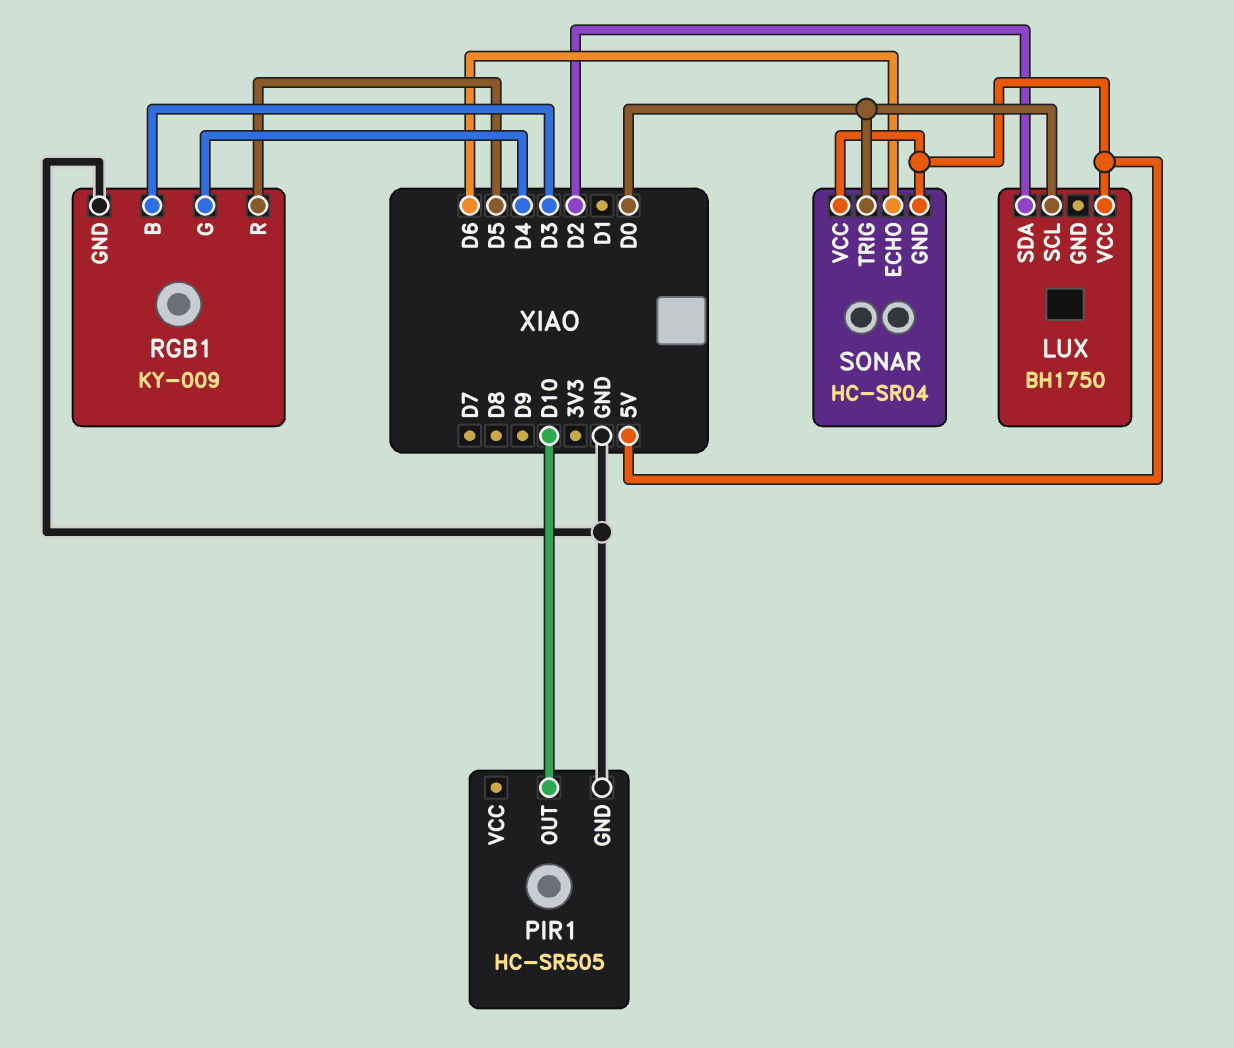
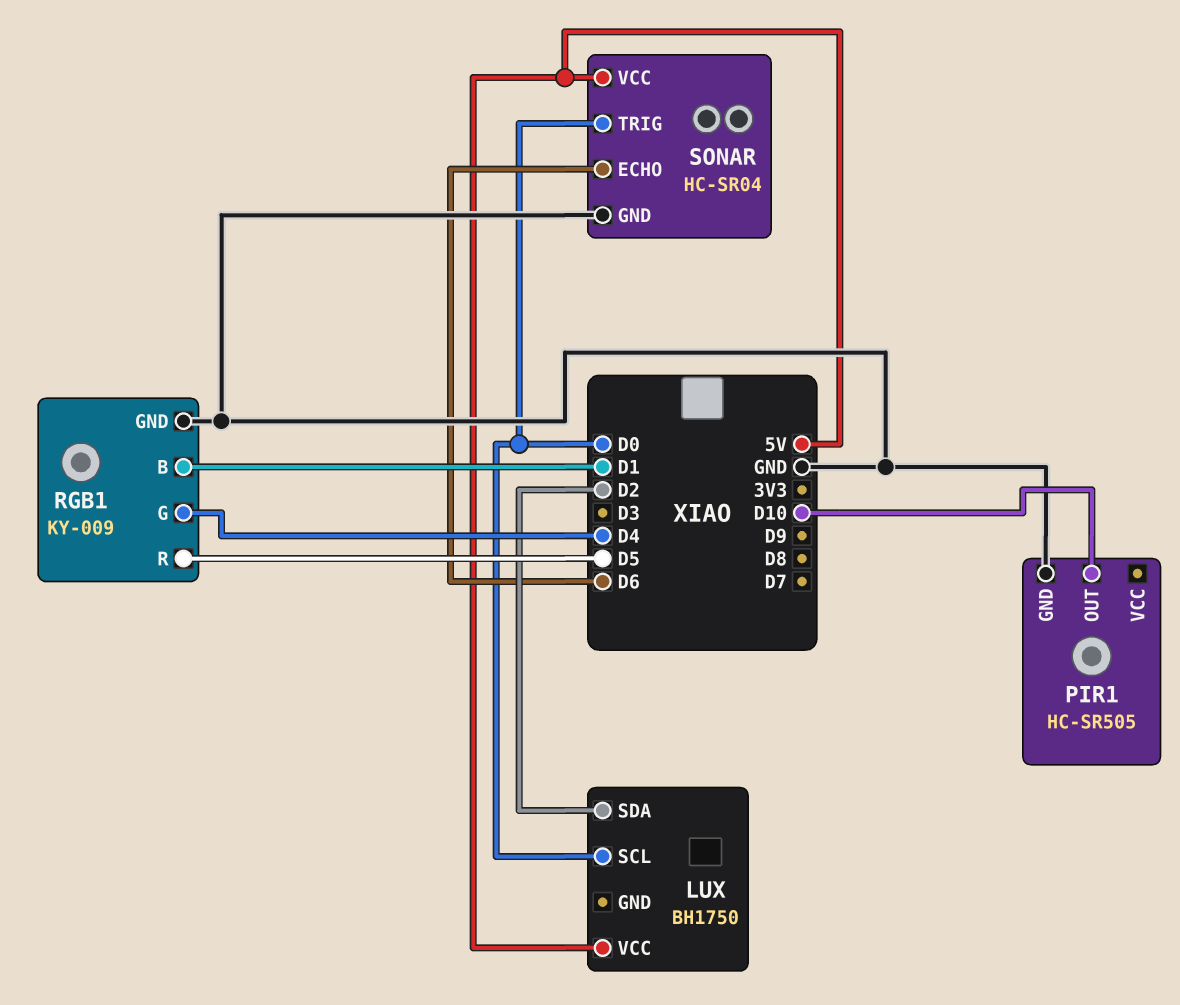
RGB1 pin B: D3 -> D1
SONAR pin GND: 5V -> GND

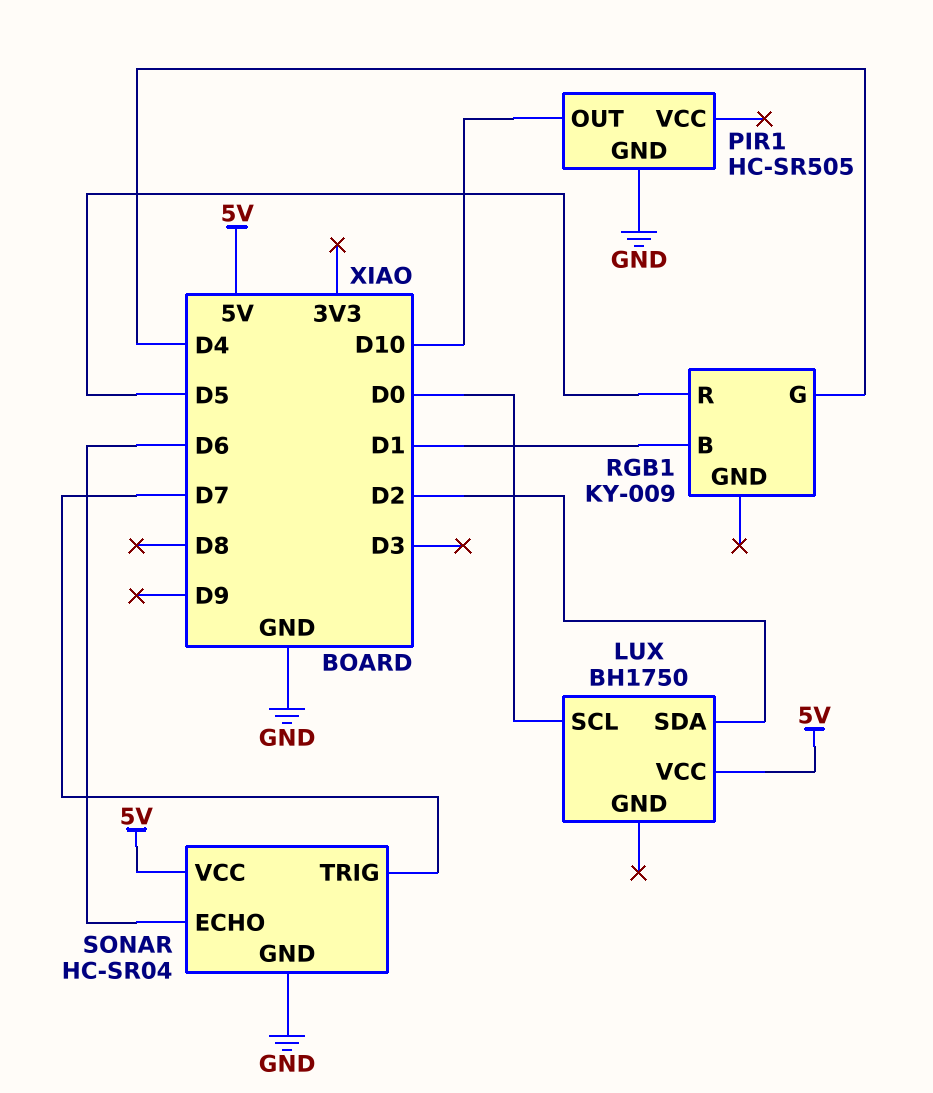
RGB1 pin GND: GND -> none
SONAR pin TRIG: D0 -> D7

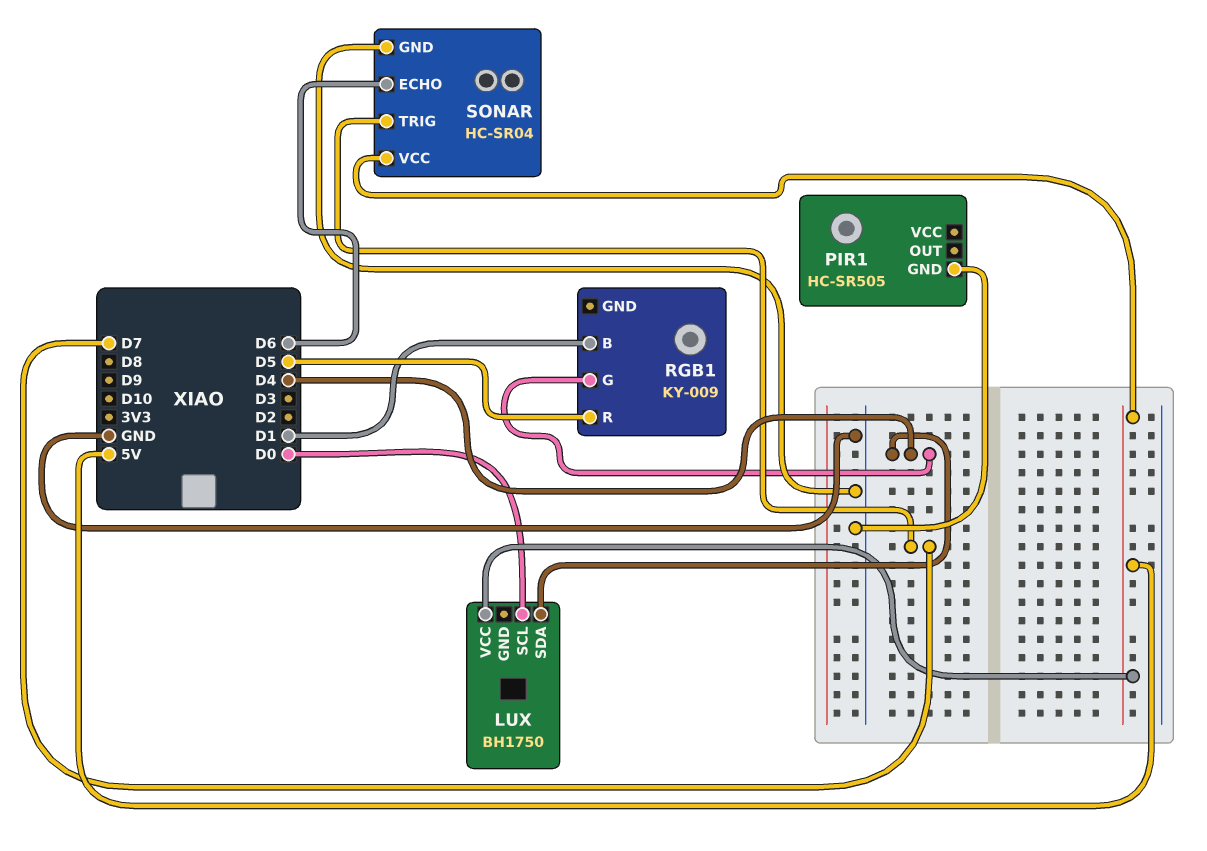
LUX pin SDA: D2 -> D4
PIR1 pin OUT: D10 -> none

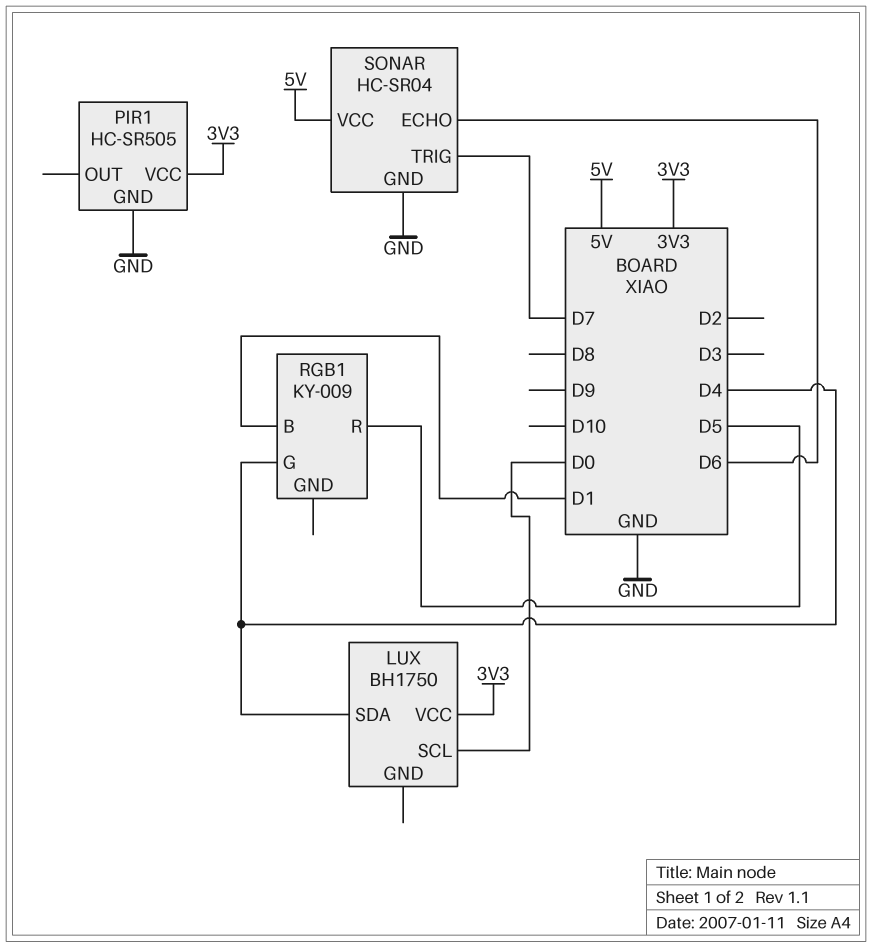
LUX pin VCC: 5V -> 3V3
PIR1 pin VCC: none -> 3V3

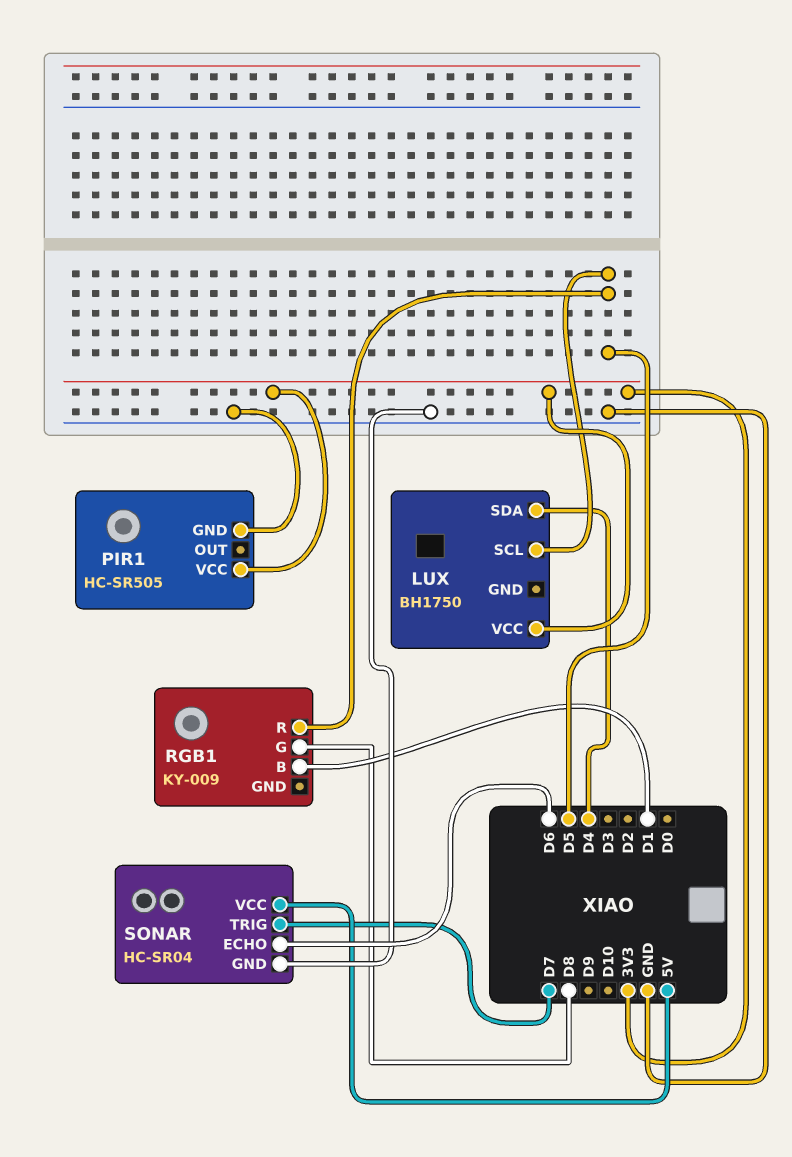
LUX pin SCL: D0 -> D5
RGB1 pin G: D4 -> D8

